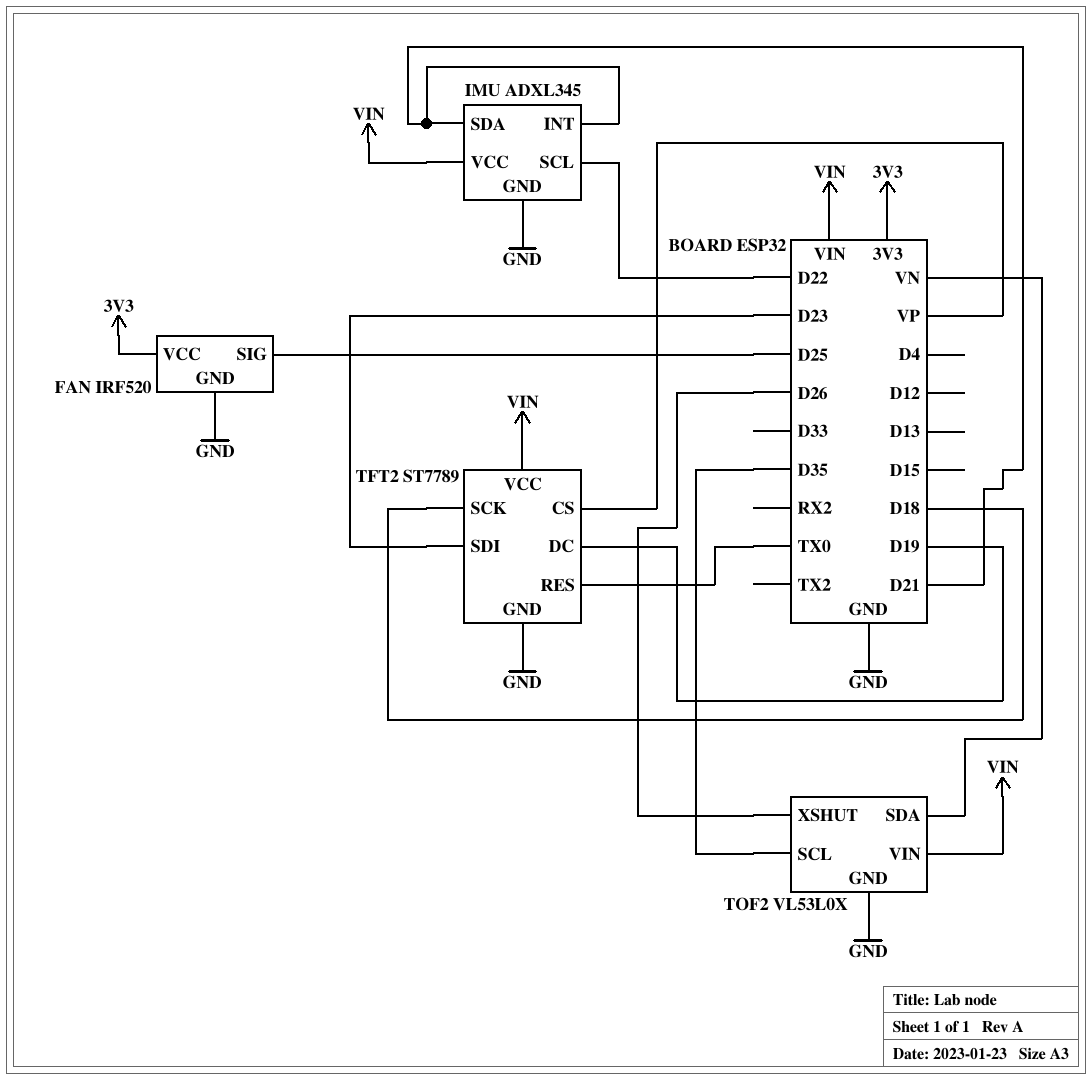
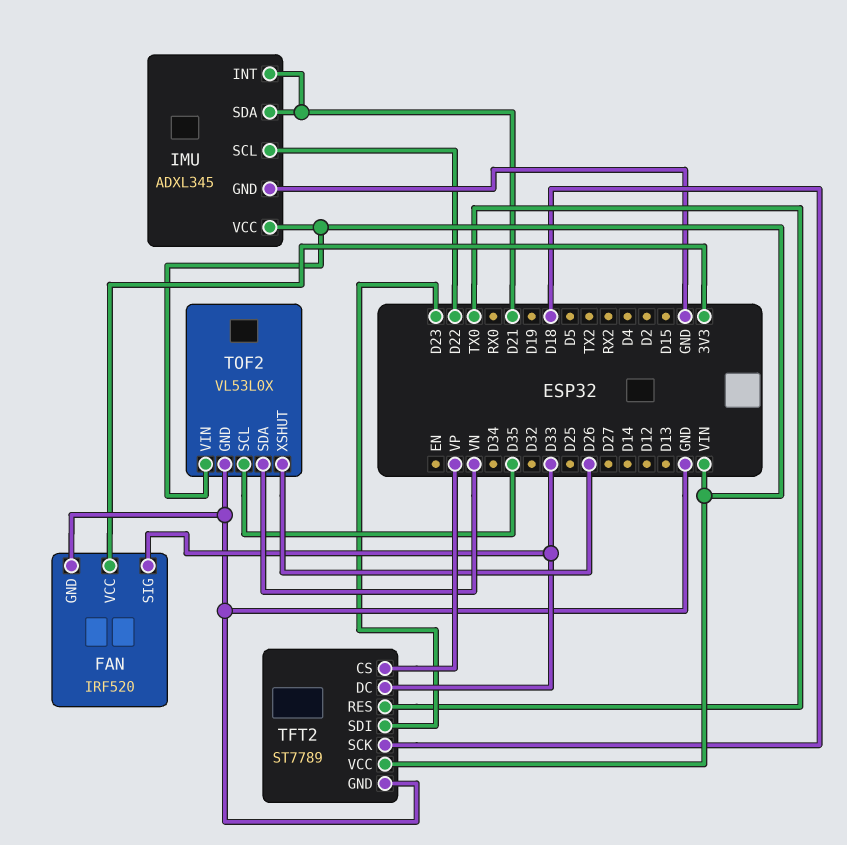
FAN pin SIG: D25 -> D33
TFT2 pin DC: D19 -> D33

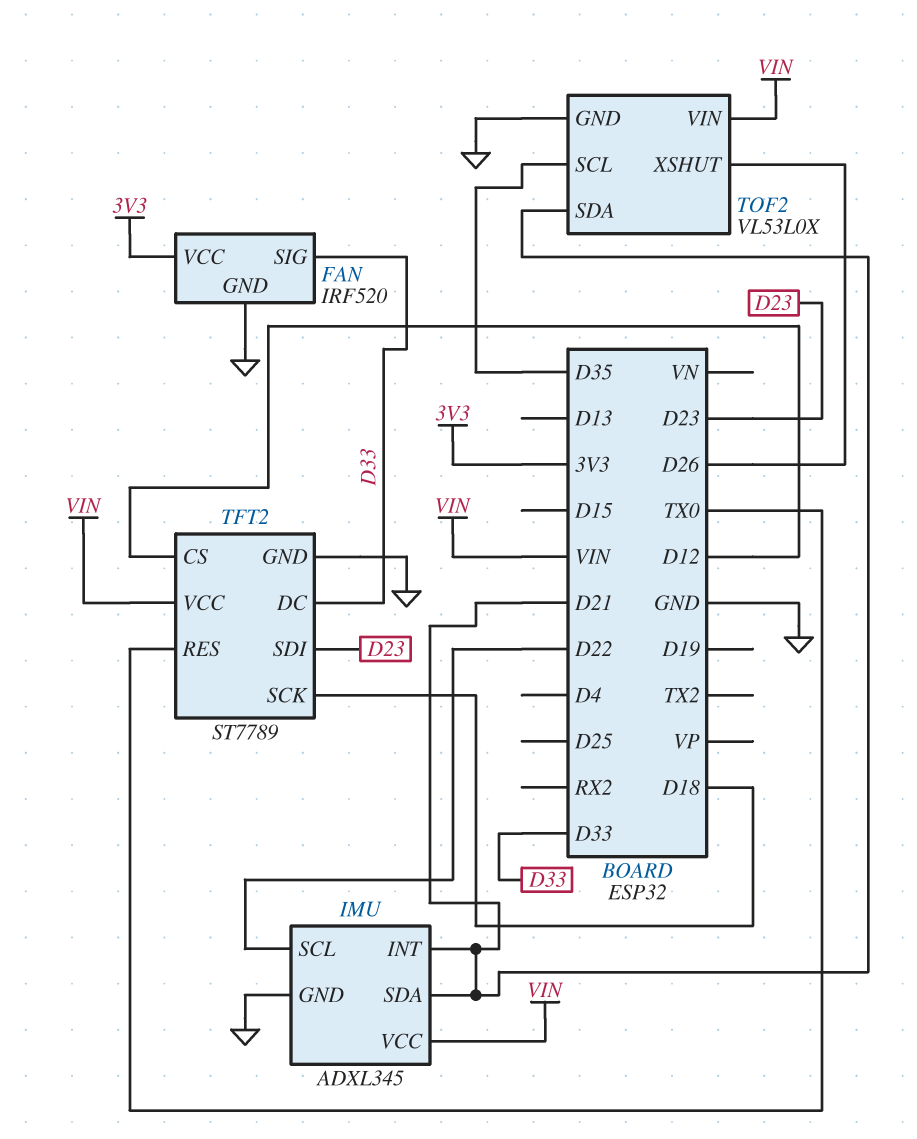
TFT2 pin CS: VP -> D12
TOF2 pin SDA: VN -> D21

